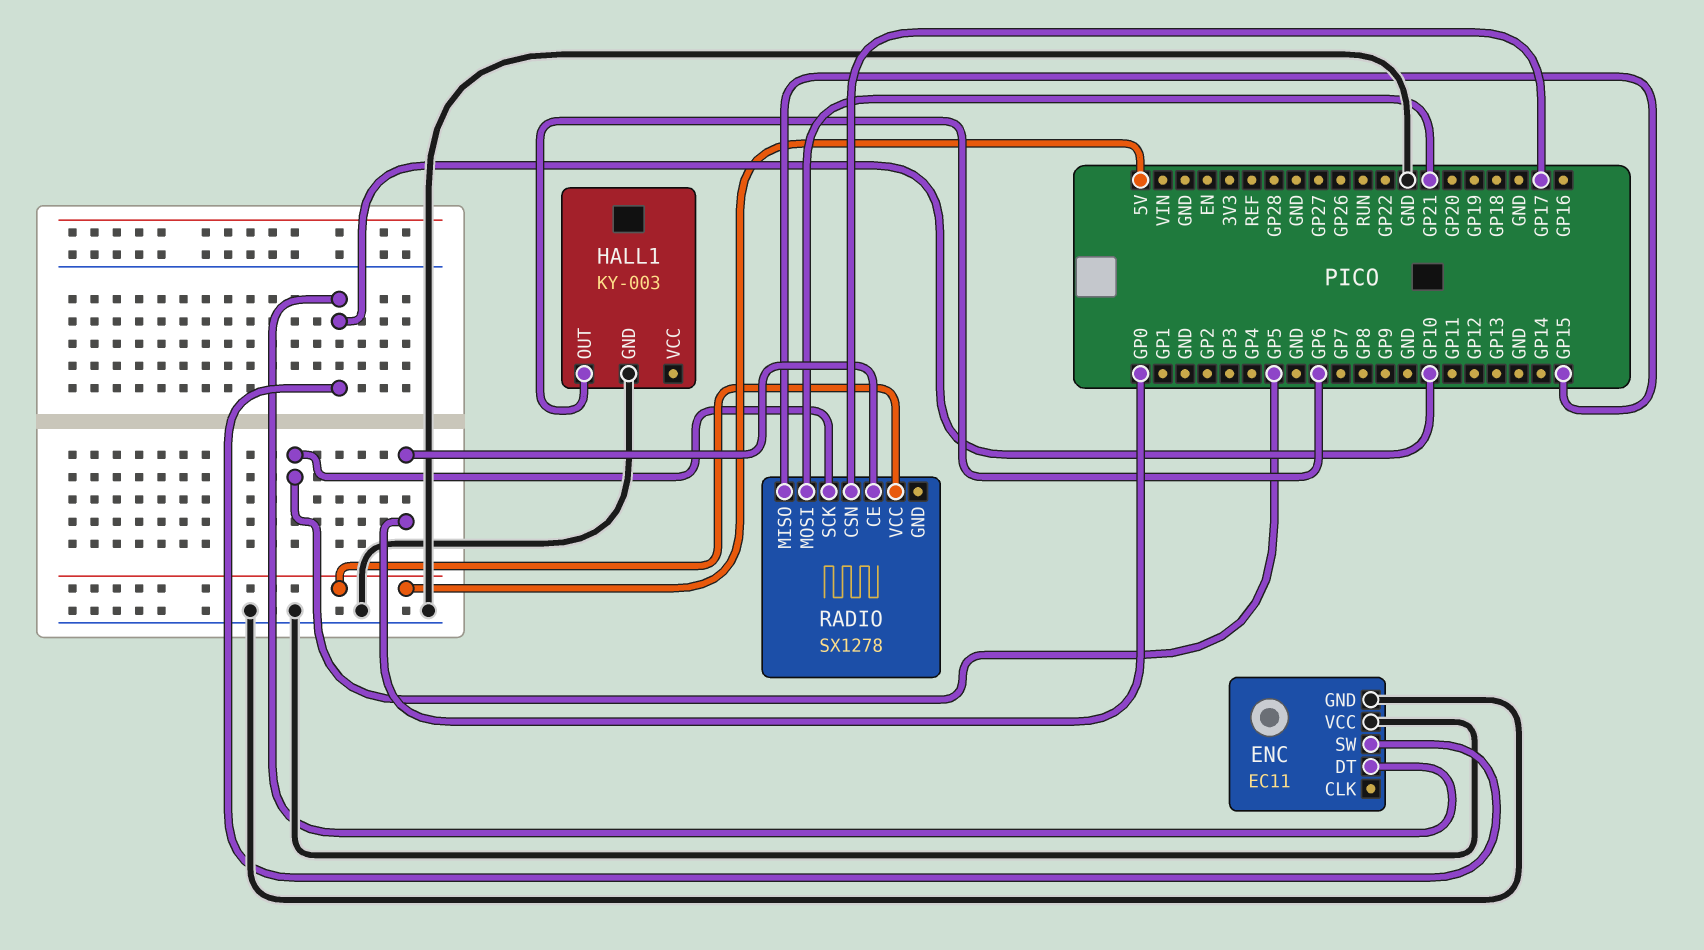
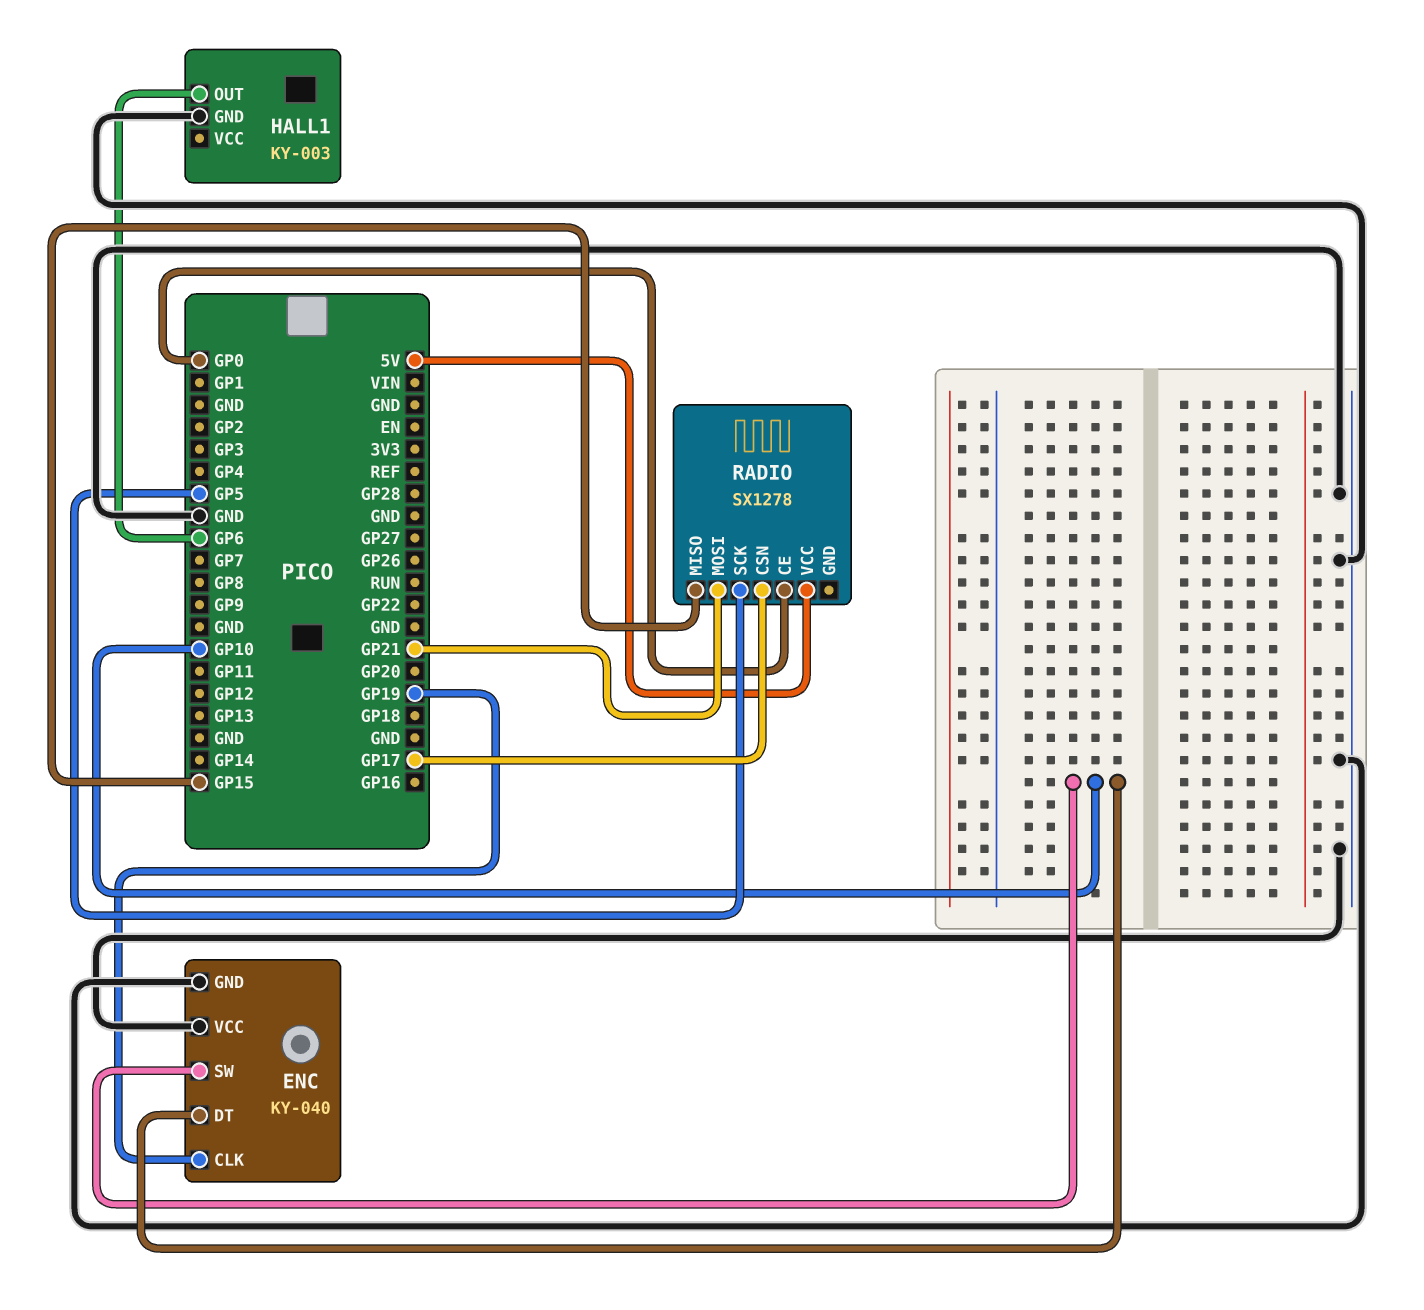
ENC: EC11 -> KY-040
ENC pin CLK: none -> GP19

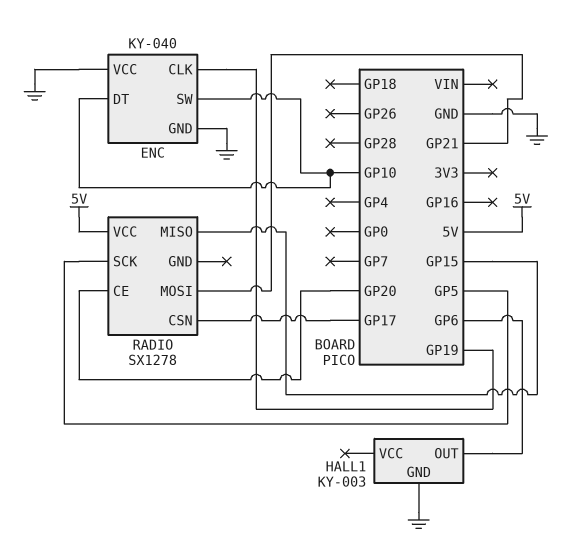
RADIO pin CE: GP0 -> GP20

